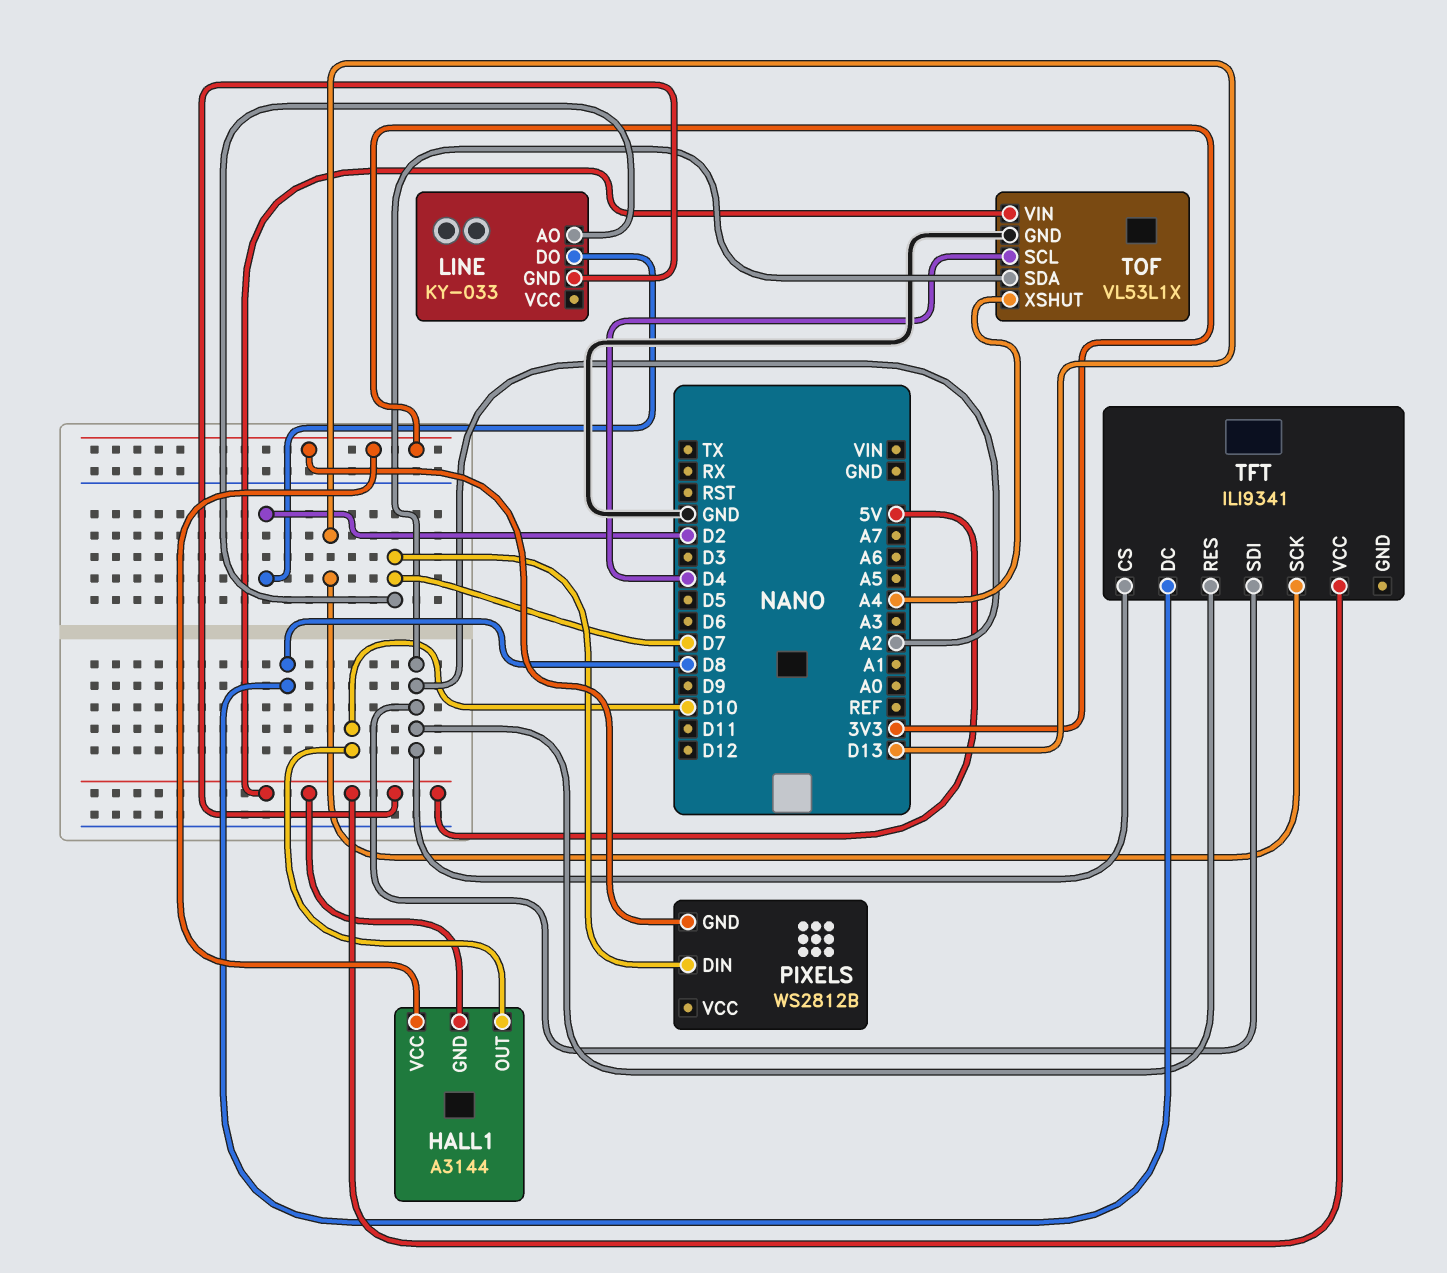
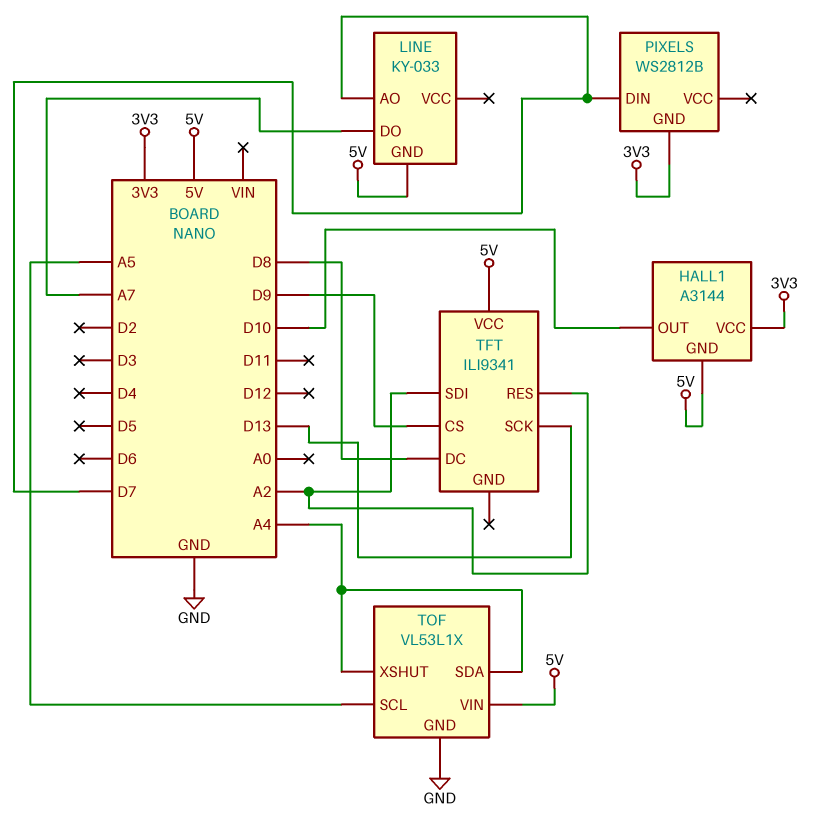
LINE pin DO: D2 -> A7
TFT pin CS: A2 -> D9
TOF pin SCL: D4 -> A5
TOF pin SDA: A2 -> A4

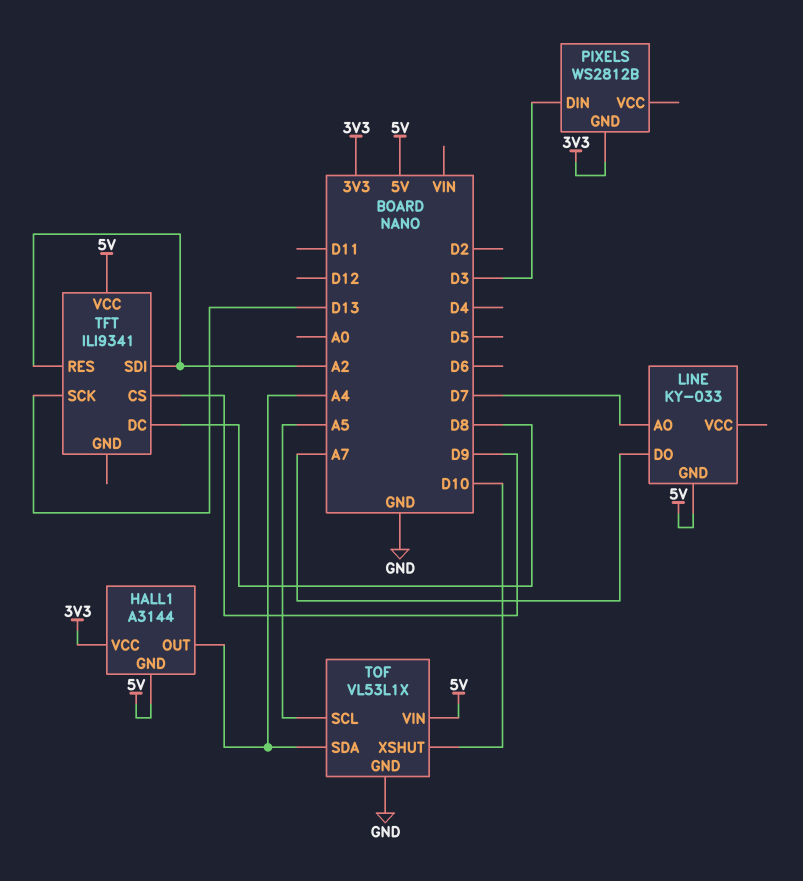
HALL1 pin OUT: D10 -> A4
PIXELS pin DIN: D7 -> D3
TOF pin XSHUT: A4 -> D10

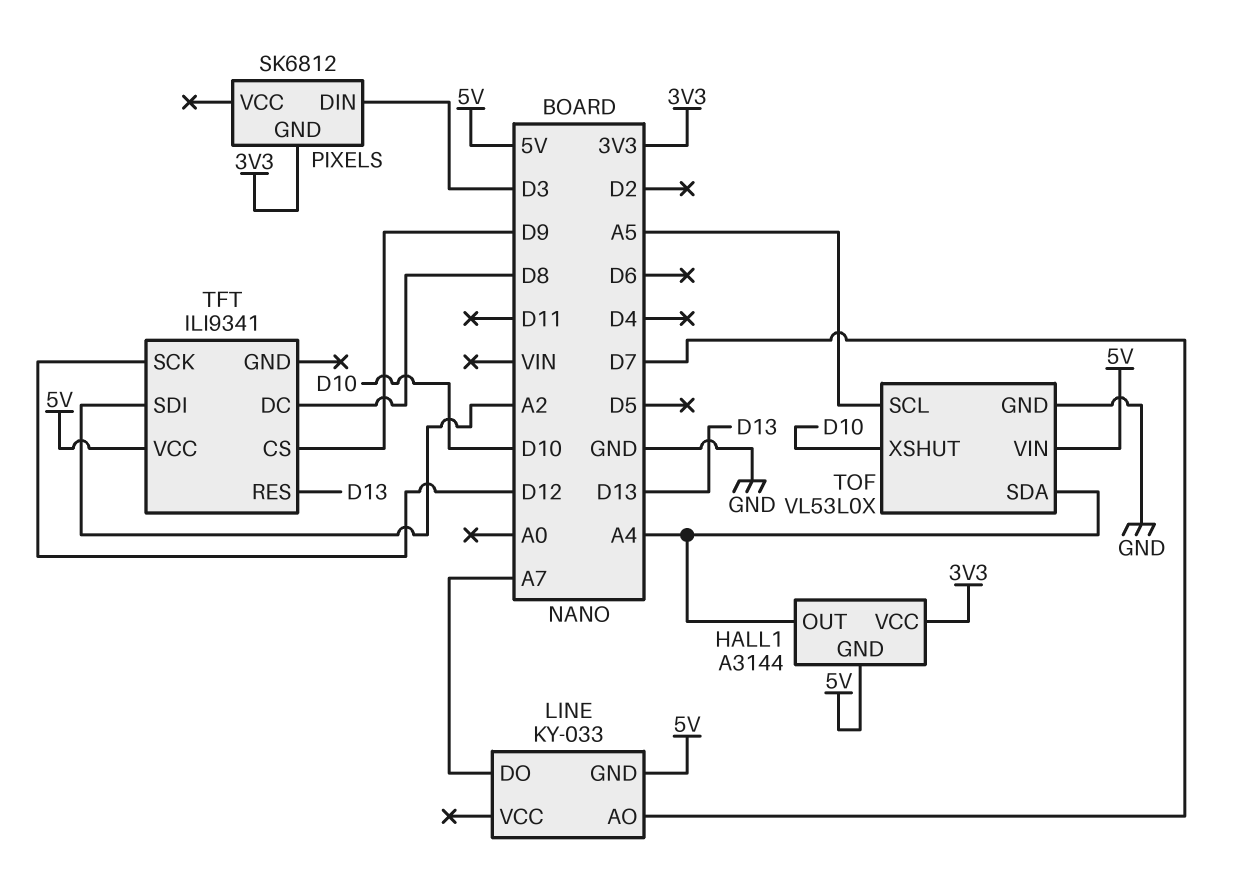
PIXELS: WS2812B -> SK6812
TFT pin RES: A2 -> D13
TFT pin SCK: D13 -> D12
TOF: VL53L1X -> VL53L0X

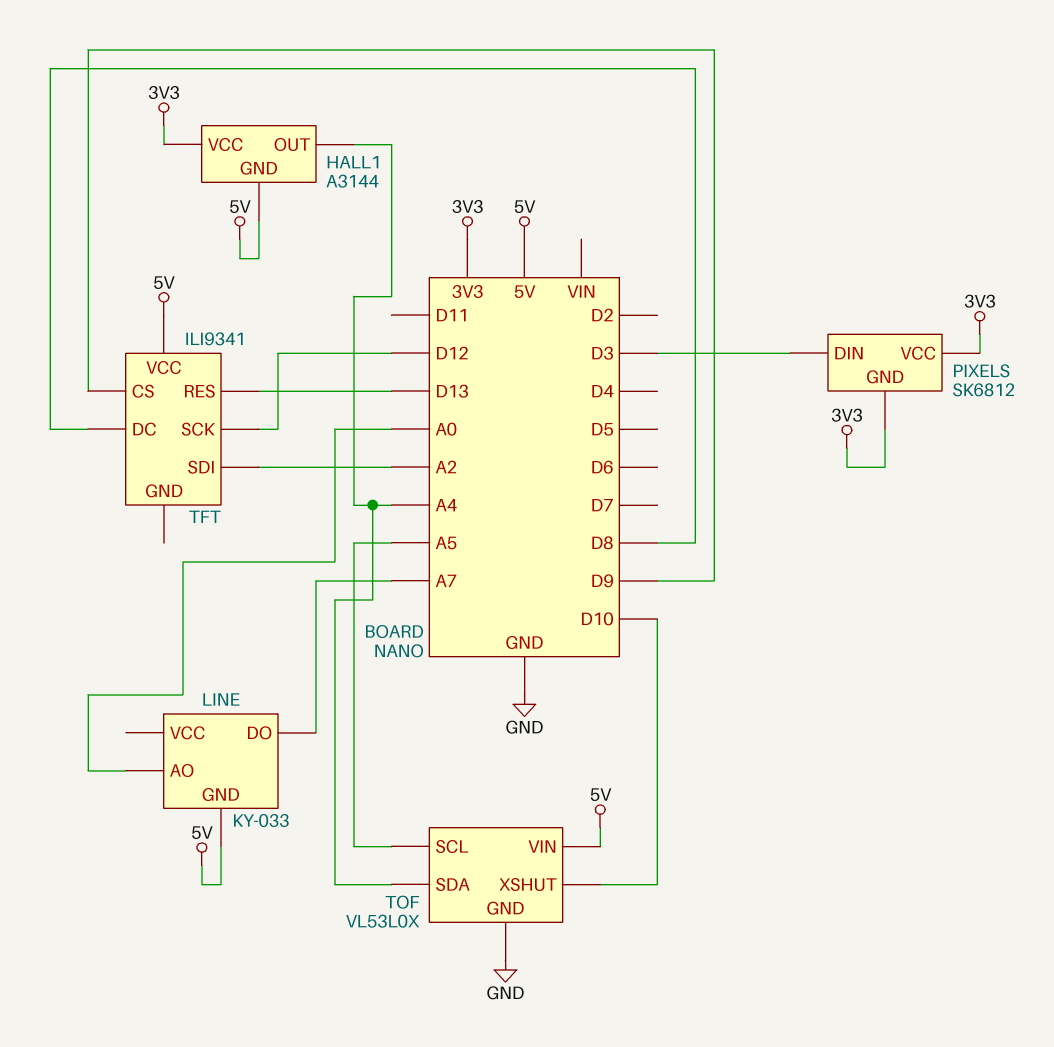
LINE pin AO: D7 -> A0
PIXELS pin VCC: none -> 3V3

